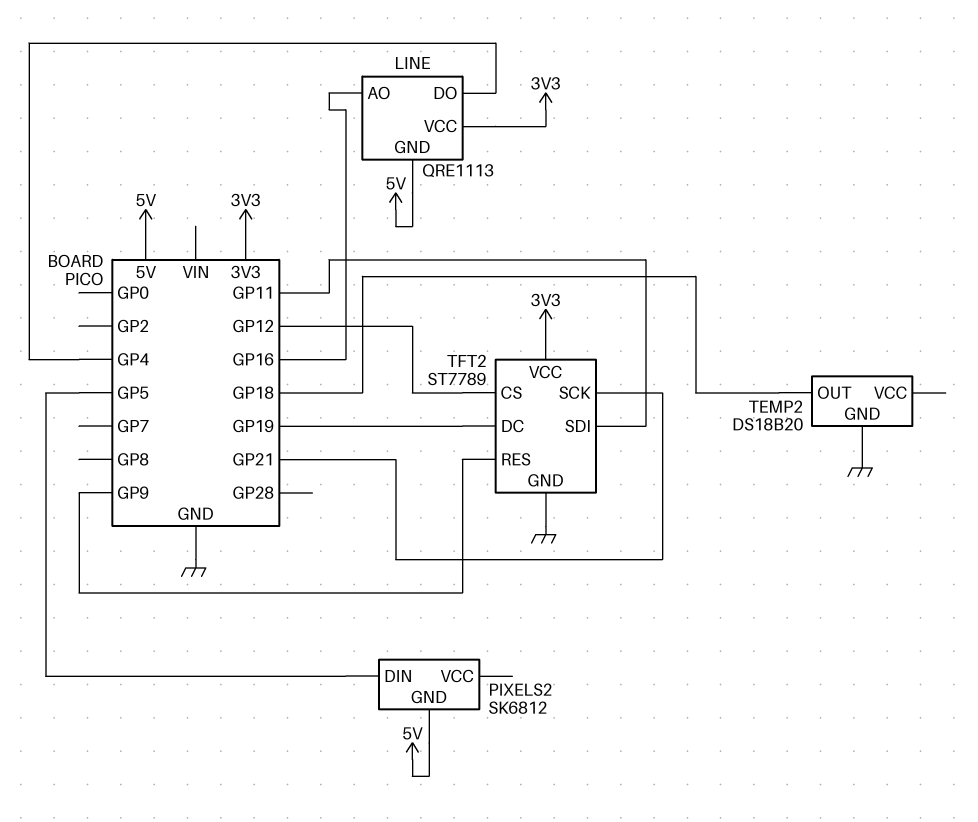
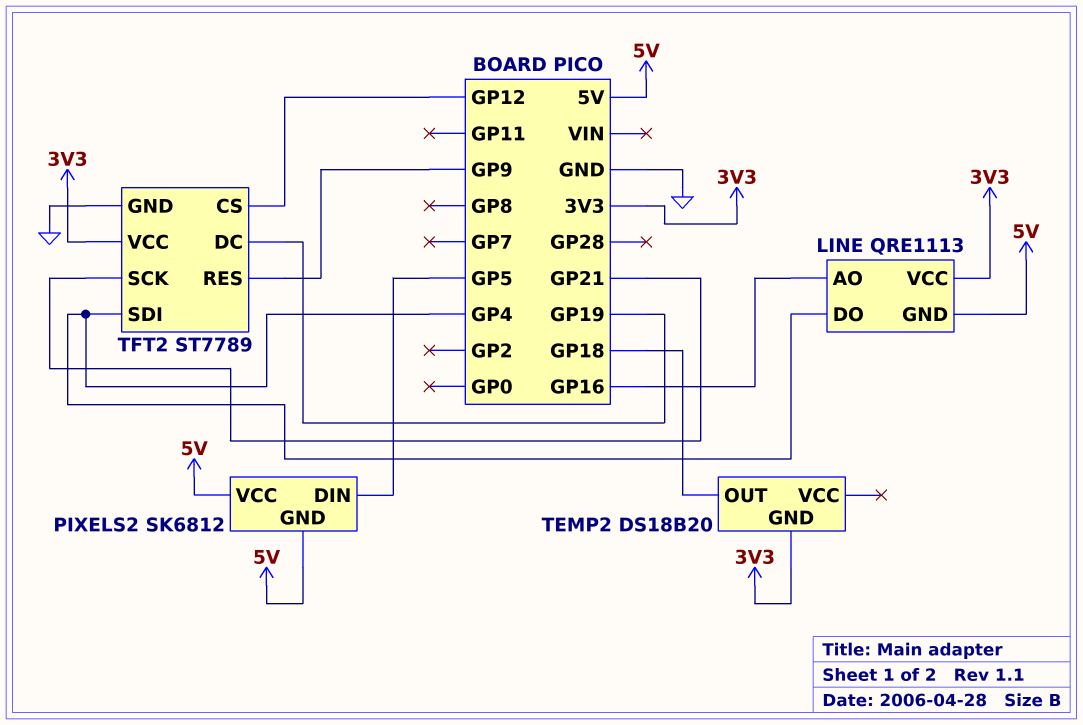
PIXELS2 pin VCC: none -> 5V
TEMP2 pin GND: GND -> 3V3
TFT2 pin SDI: GP11 -> GP4

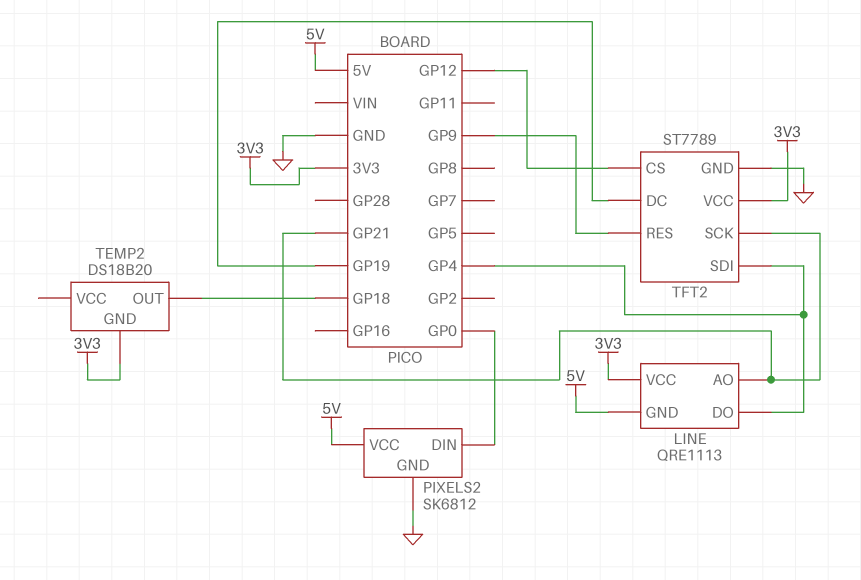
LINE pin AO: GP16 -> GP21
PIXELS2 pin DIN: GP5 -> GP0
PIXELS2 pin GND: 5V -> GND

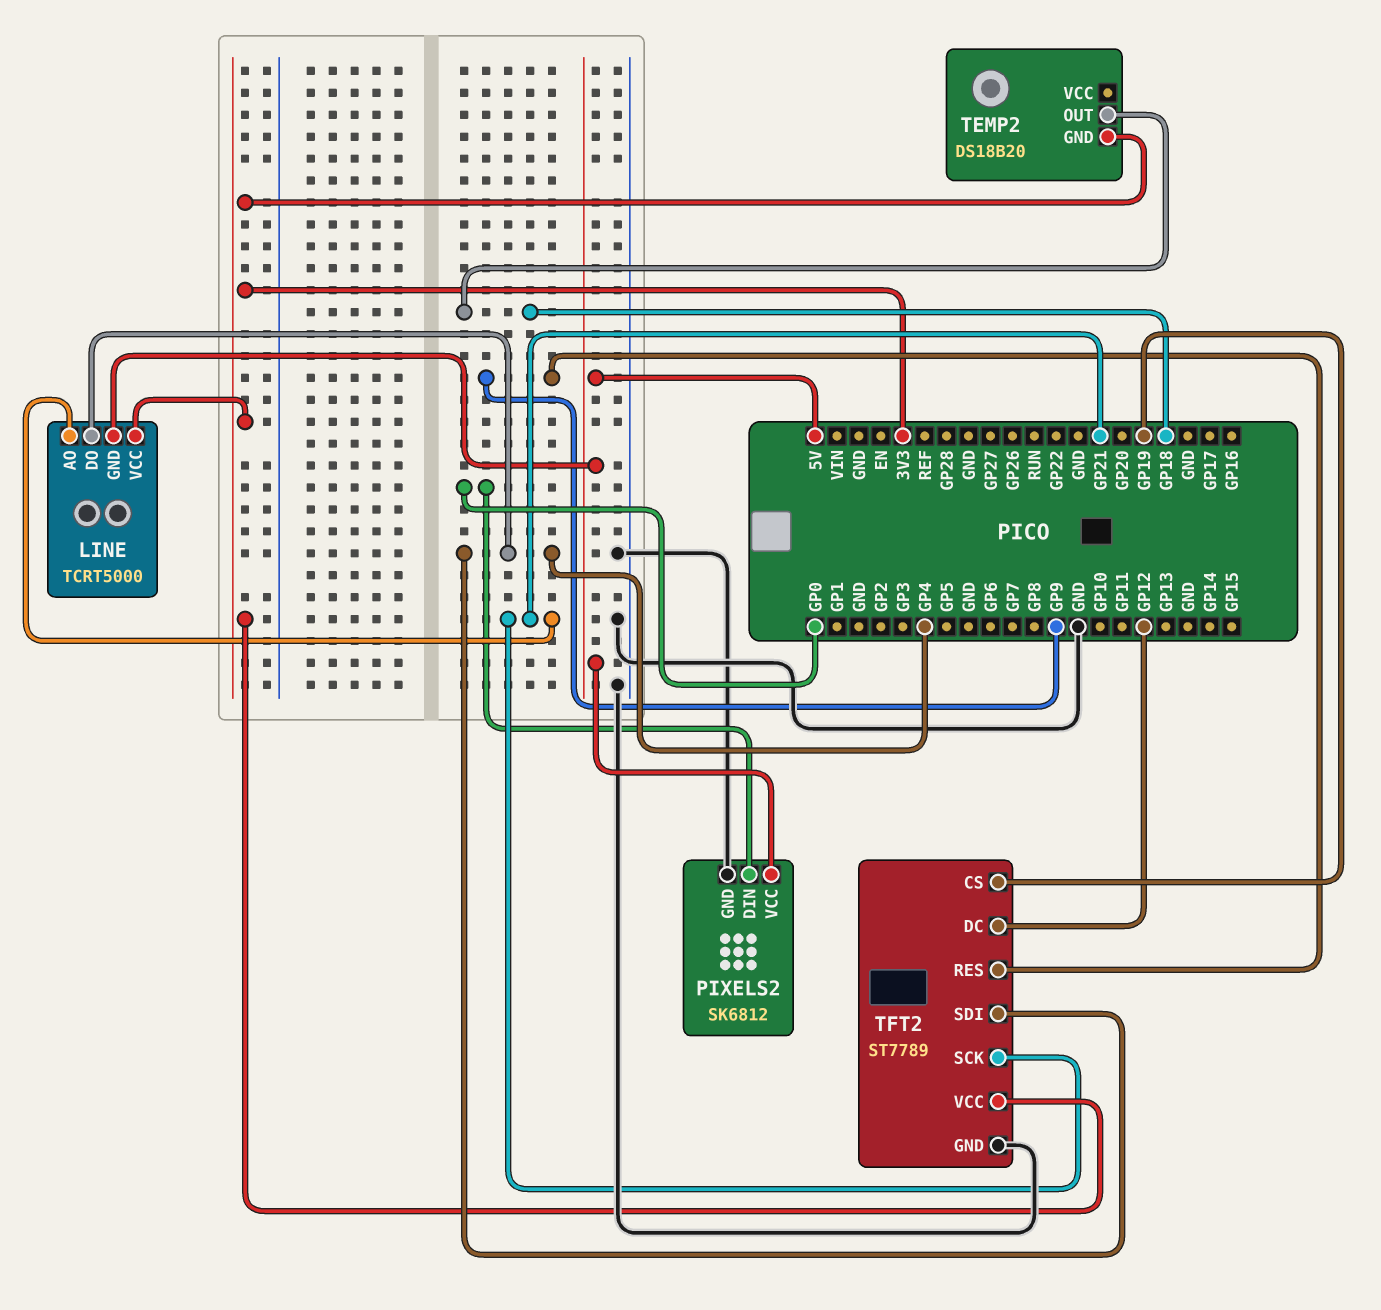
LINE: QRE1113 -> TCRT5000
TFT2 pin CS: GP12 -> GP19
TFT2 pin DC: GP19 -> GP12

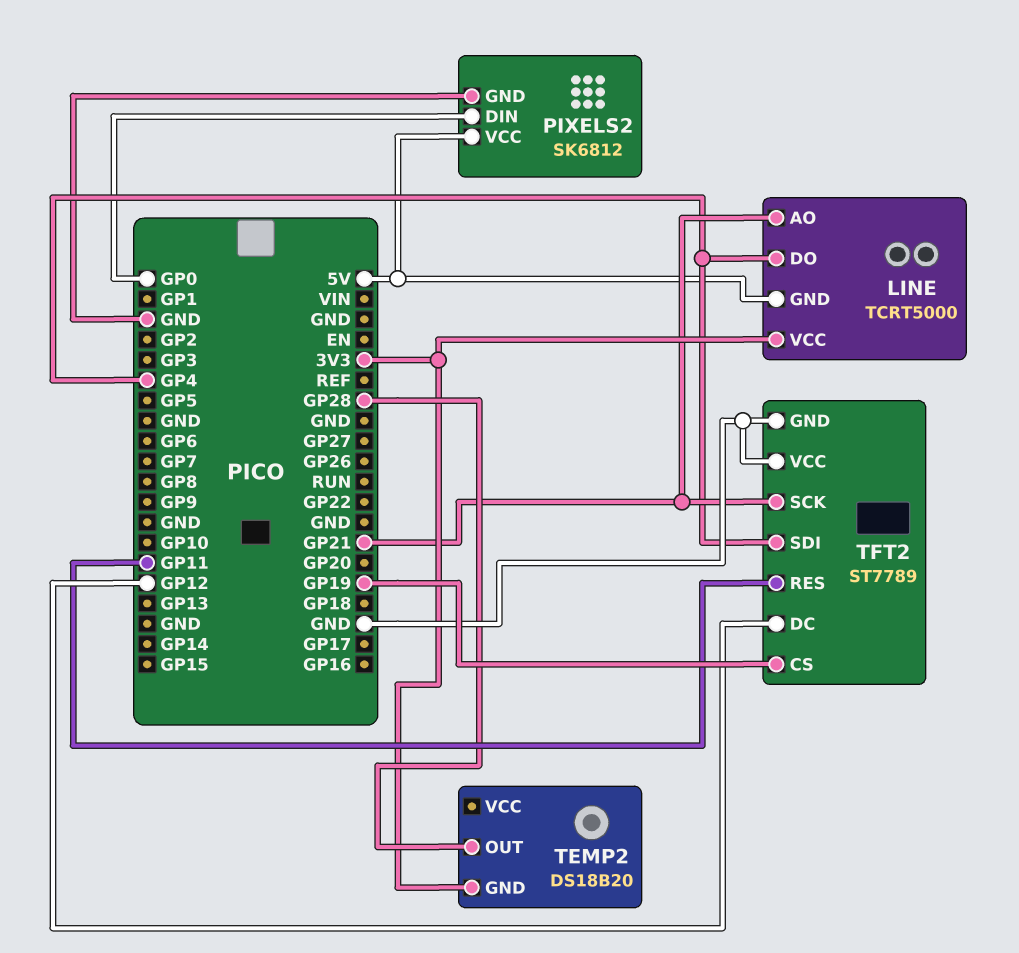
TEMP2 pin OUT: GP18 -> GP28
TFT2 pin RES: GP9 -> GP11
TFT2 pin VCC: 3V3 -> GND

